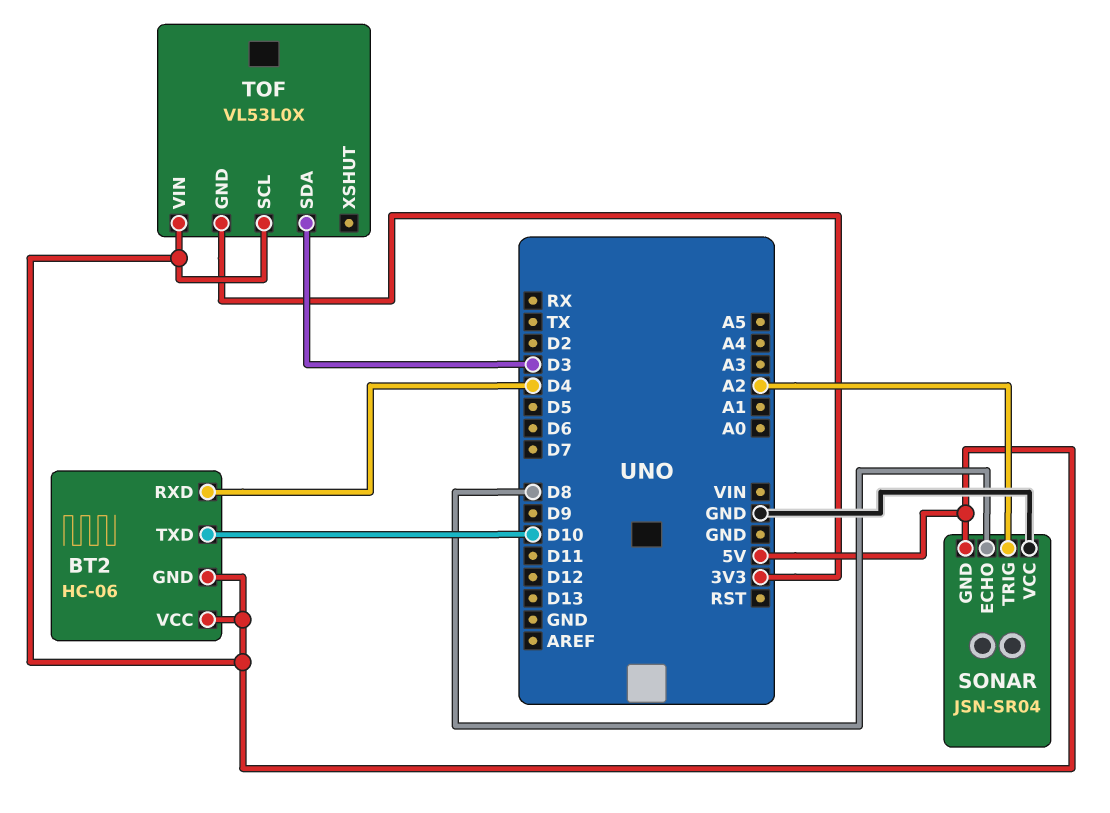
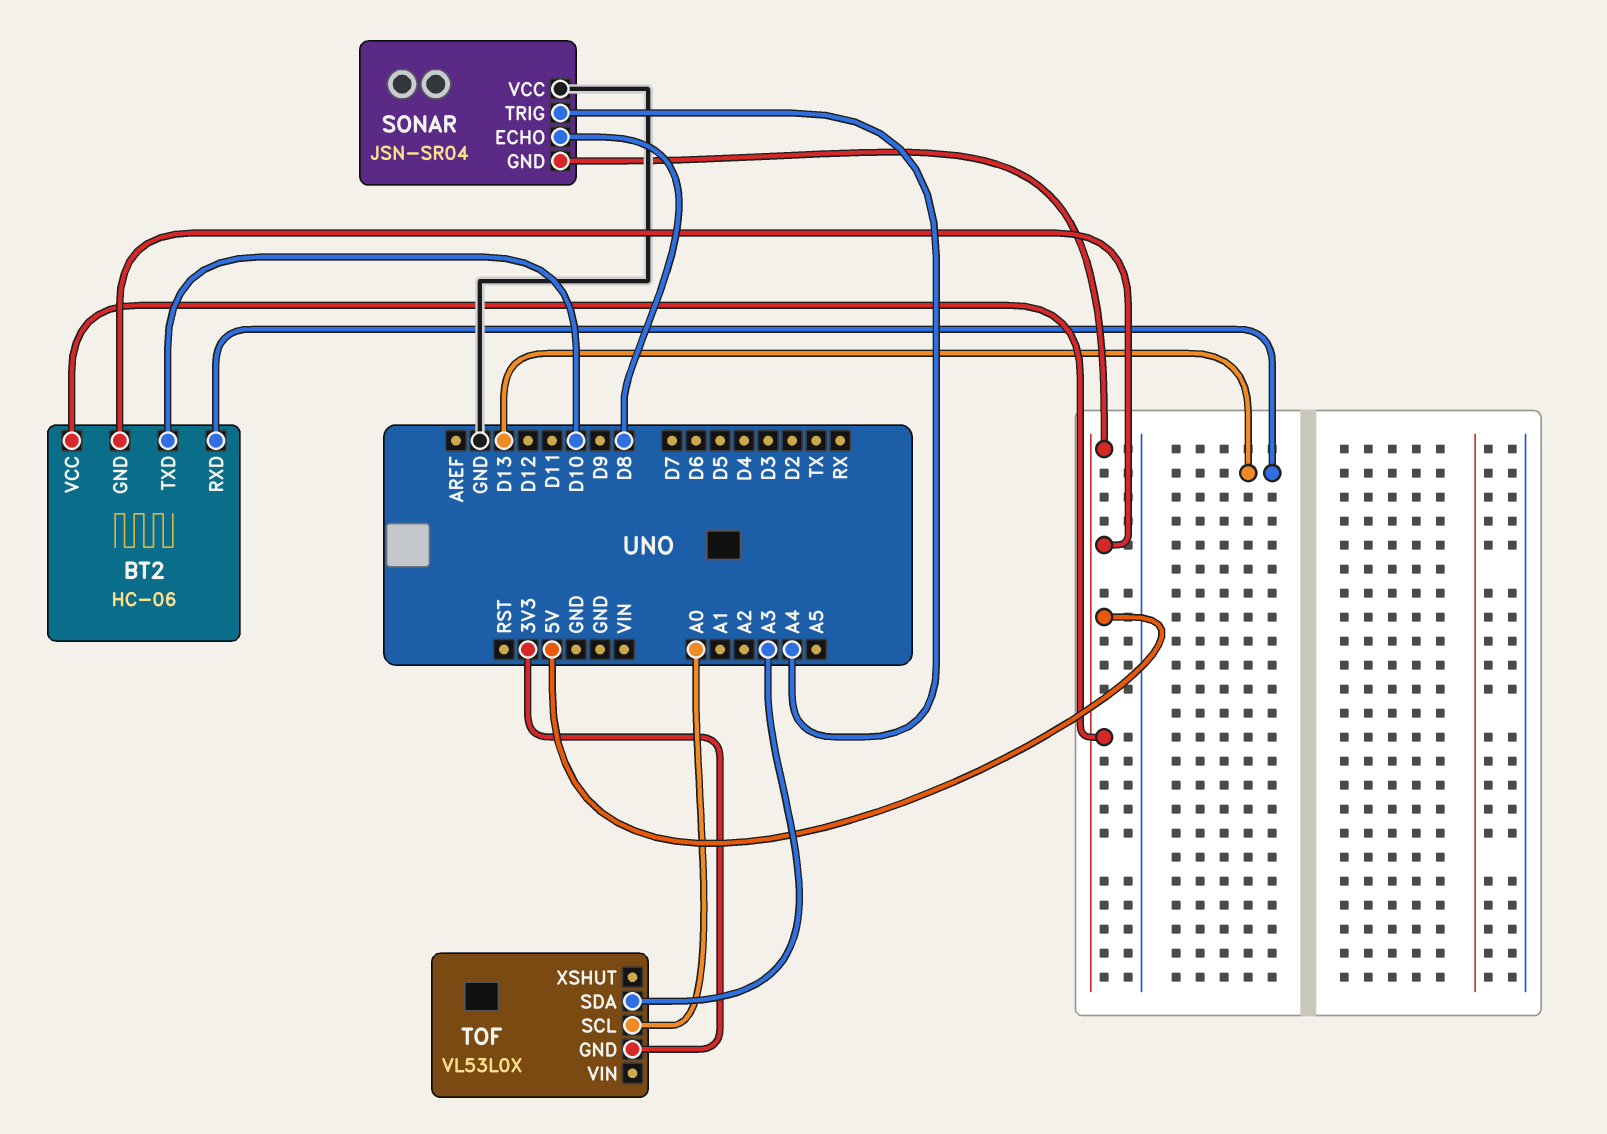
BT2 pin RXD: D4 -> D13
SONAR pin TRIG: A2 -> A4
TOF pin SCL: 5V -> A0
TOF pin SDA: D3 -> A3
TOF pin VIN: 5V -> none

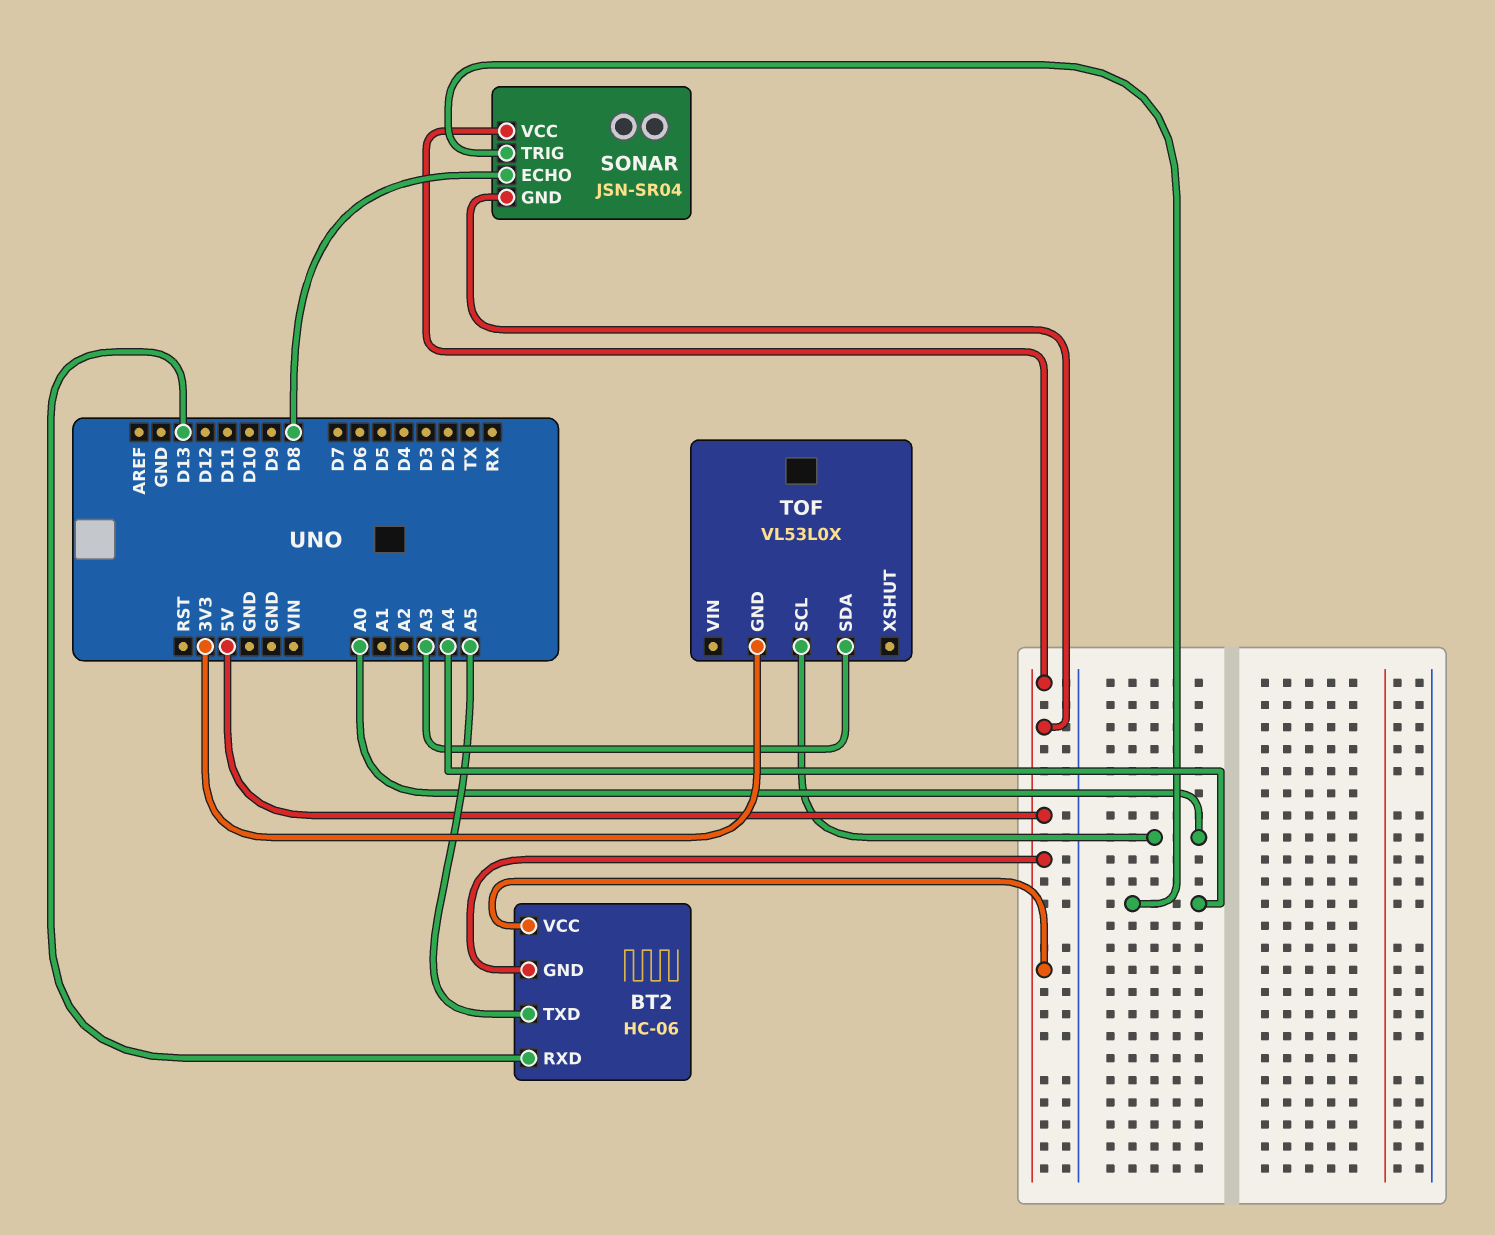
BT2 pin TXD: D10 -> A5
SONAR pin VCC: GND -> 5V

